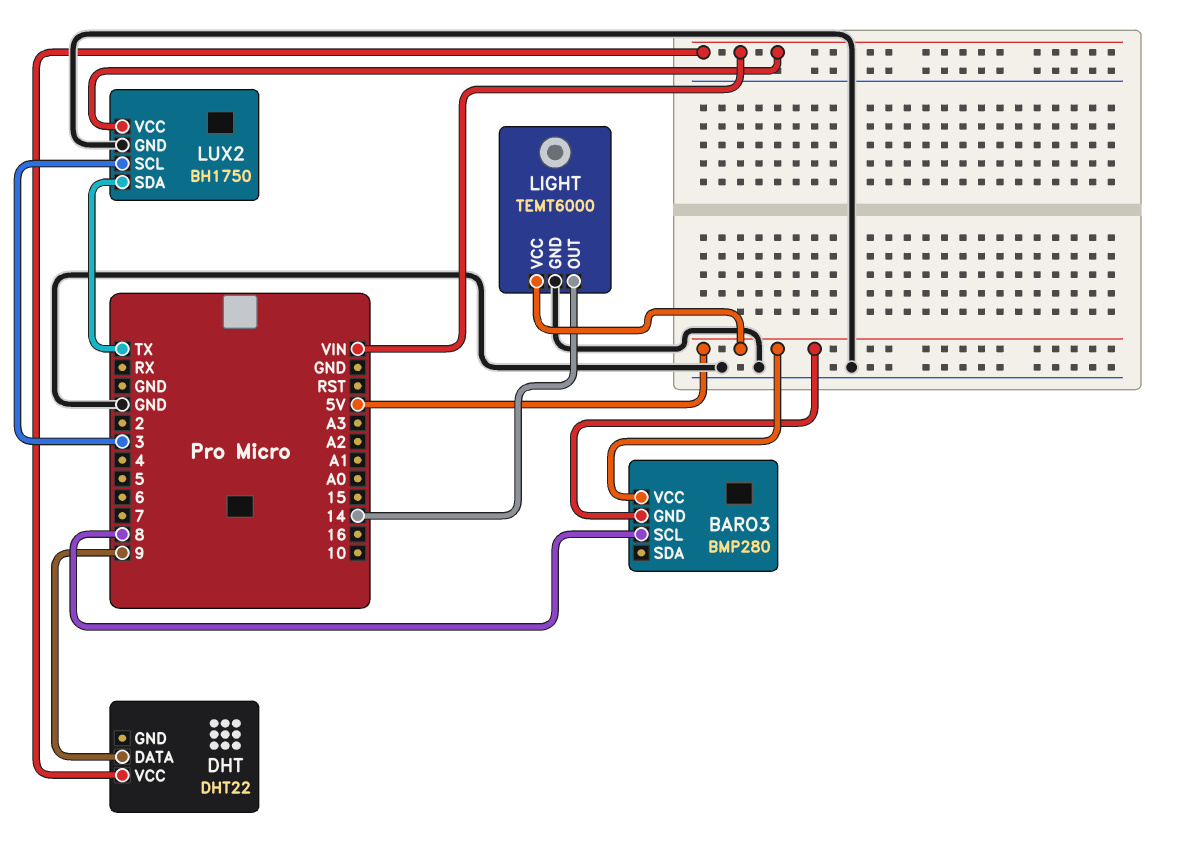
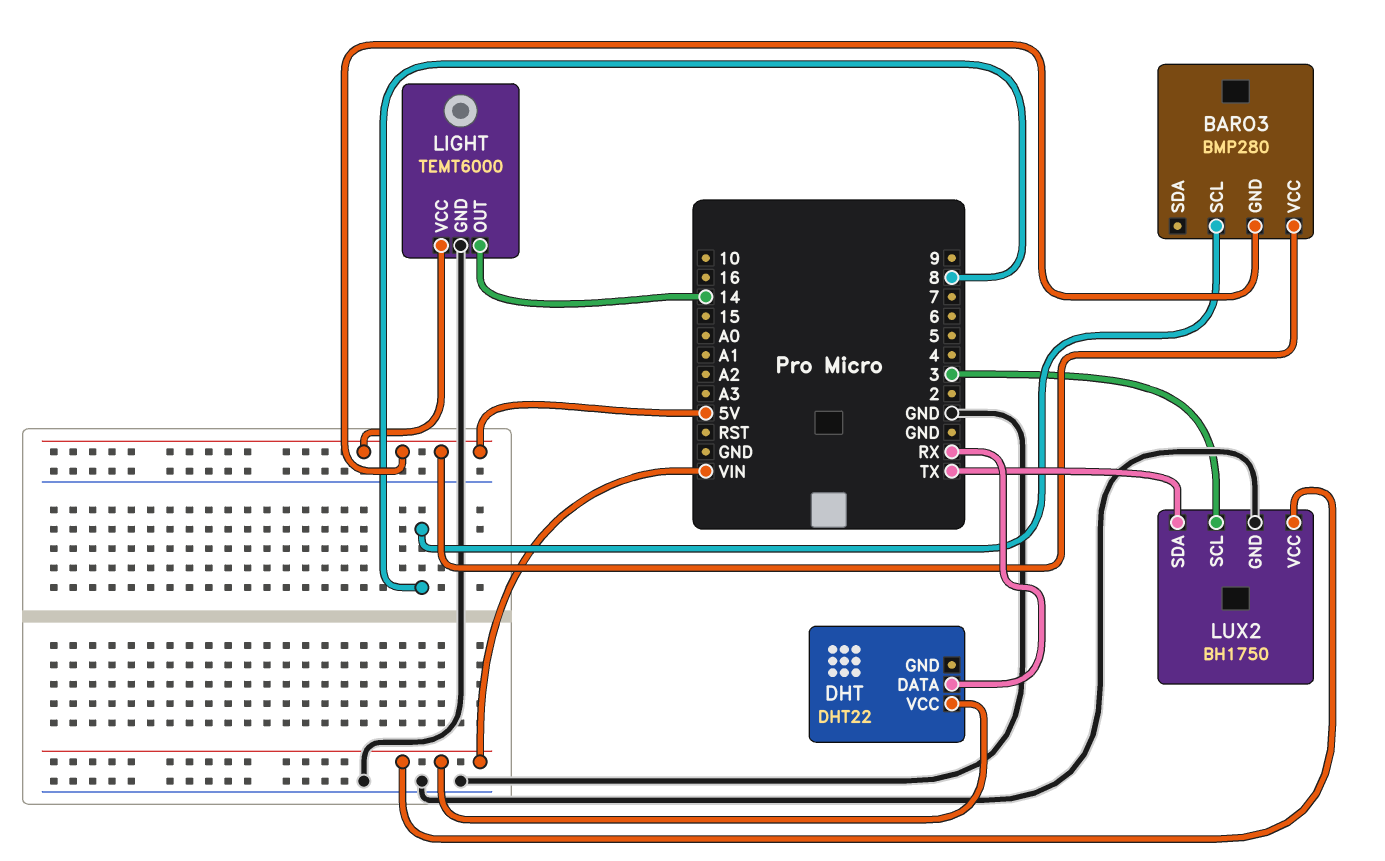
DHT pin DATA: 9 -> RX

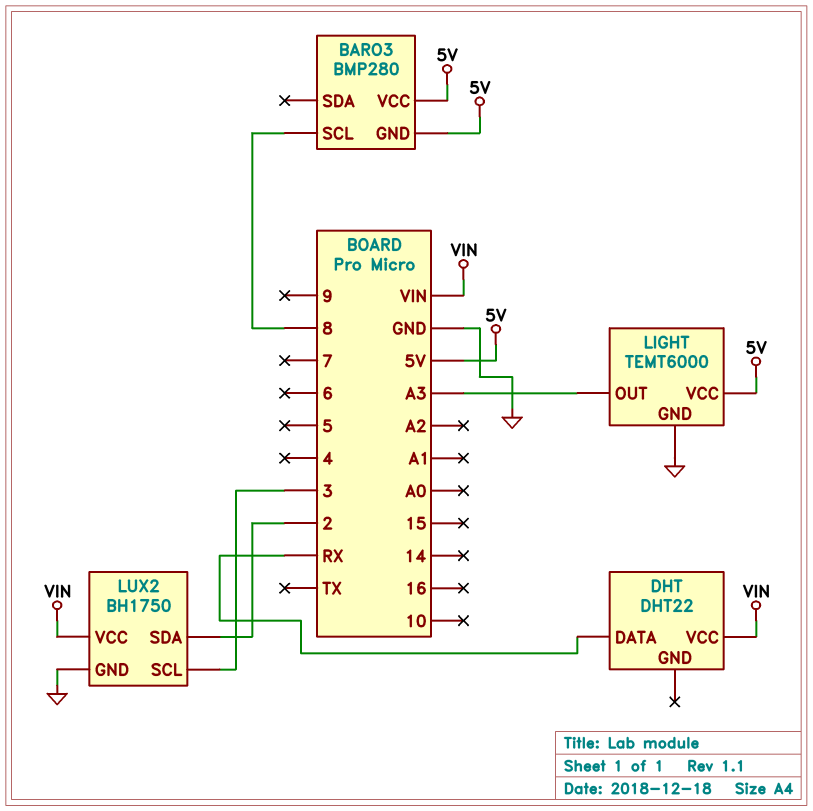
LIGHT pin OUT: 14 -> A3
LUX2 pin SDA: TX -> 2

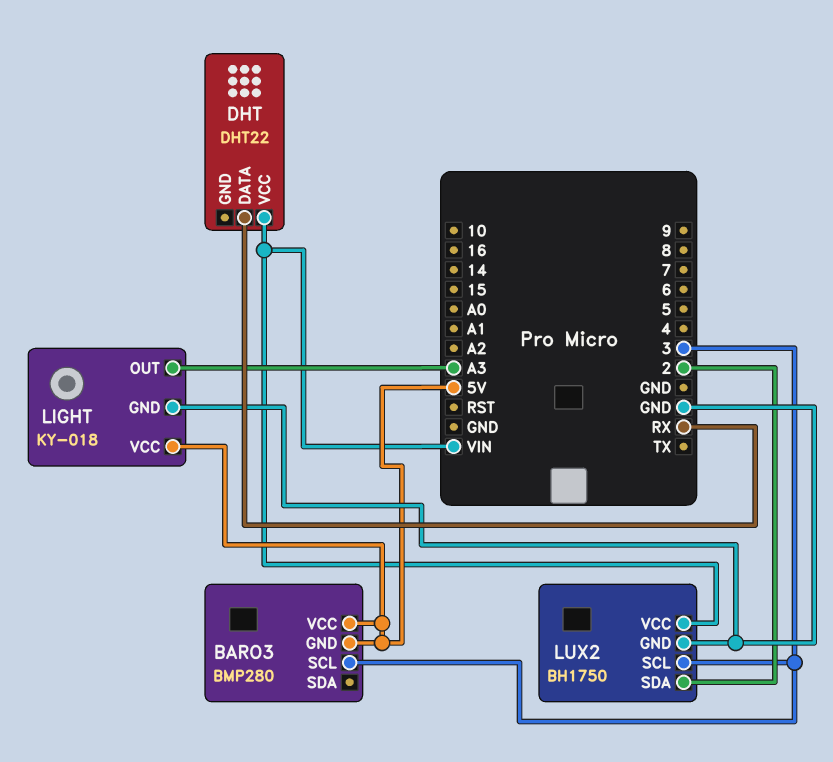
BARO3 pin SCL: 8 -> 3
LIGHT: TEMT6000 -> KY-018

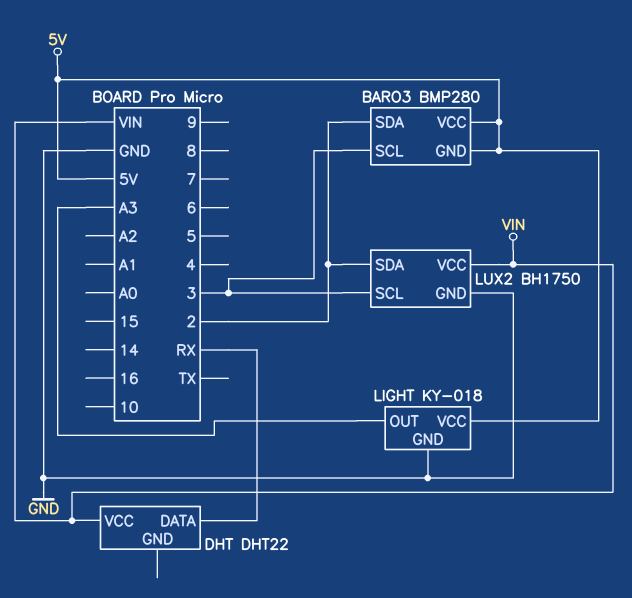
BARO3 pin SDA: none -> 2

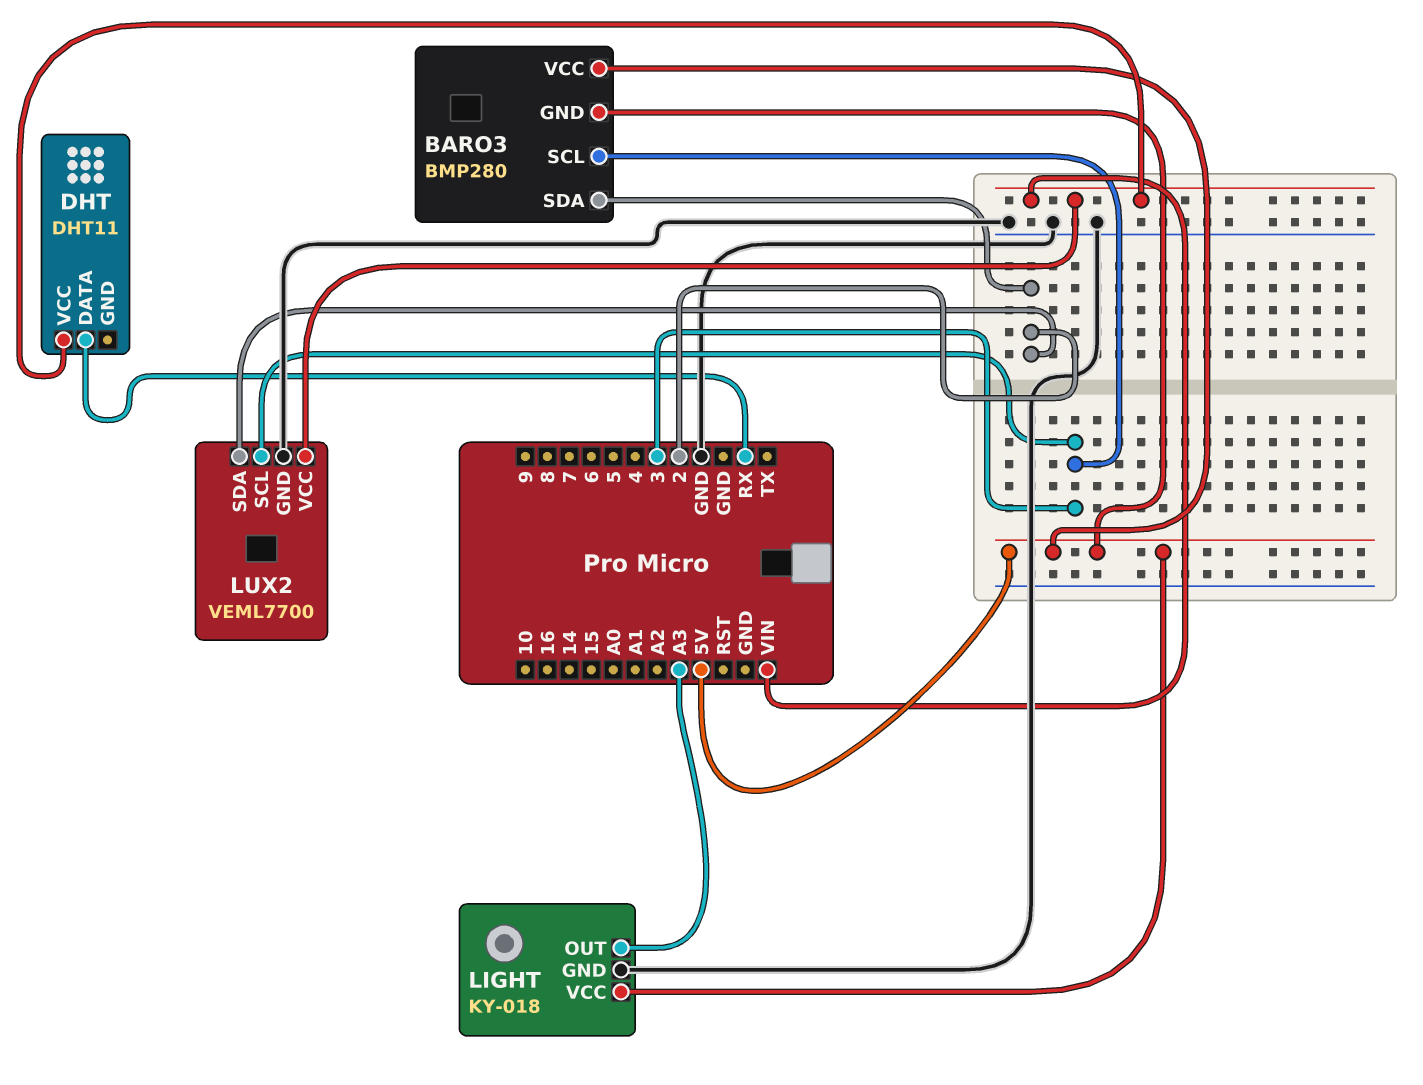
DHT: DHT22 -> DHT11
LUX2: BH1750 -> VEML7700

